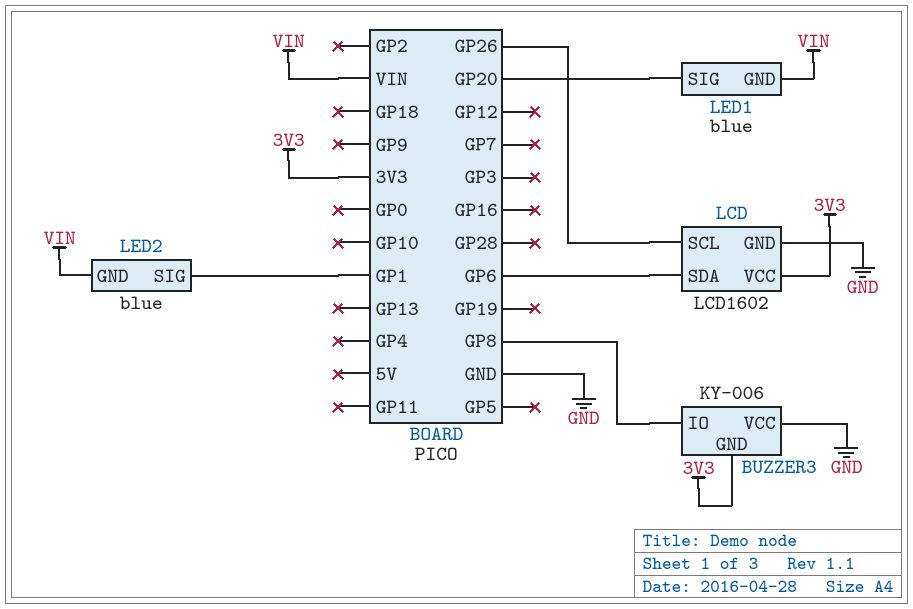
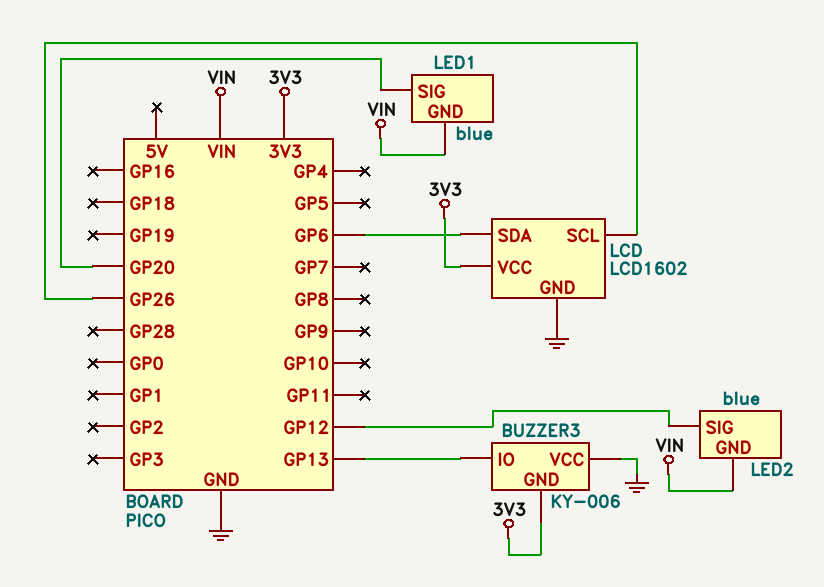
BUZZER3 pin IO: GP8 -> GP13
LED2 pin SIG: GP1 -> GP12

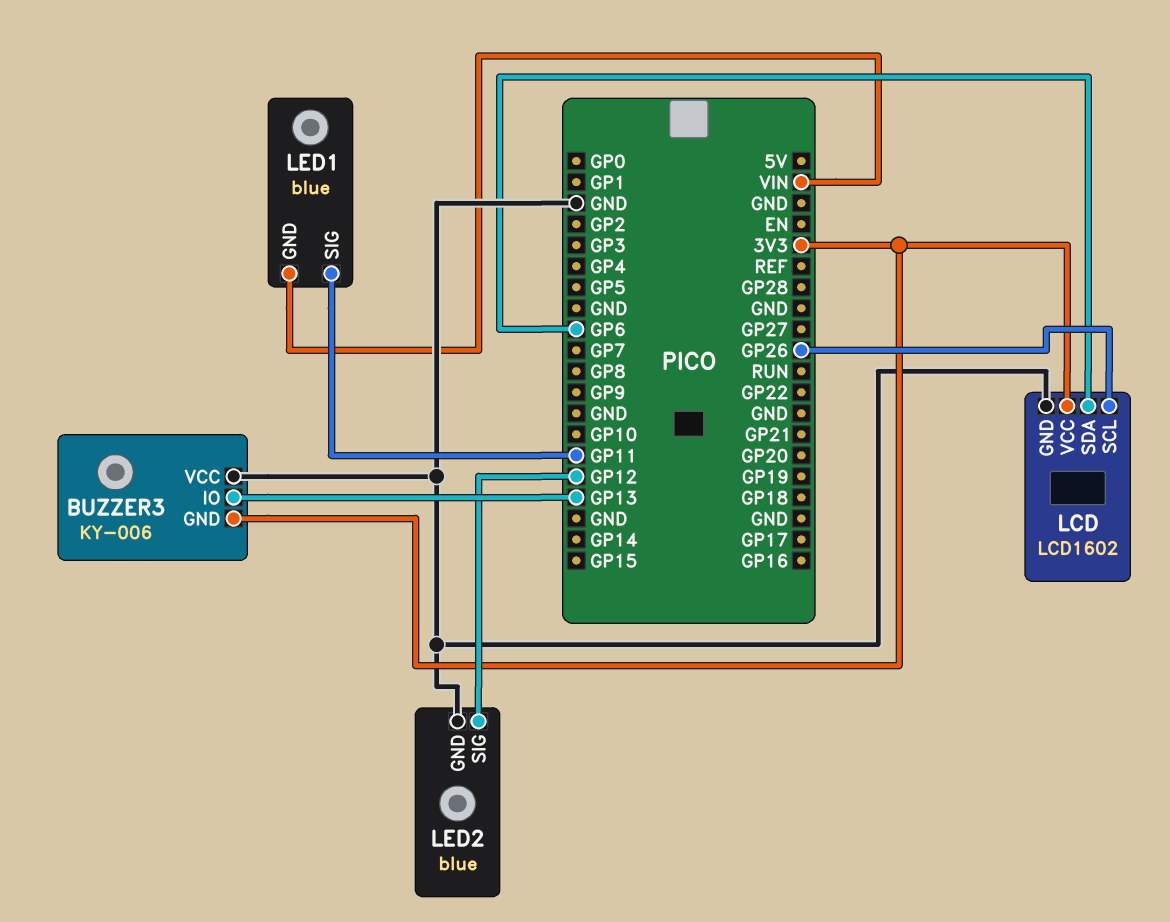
LED1 pin SIG: GP20 -> GP11
LED2 pin GND: VIN -> GND

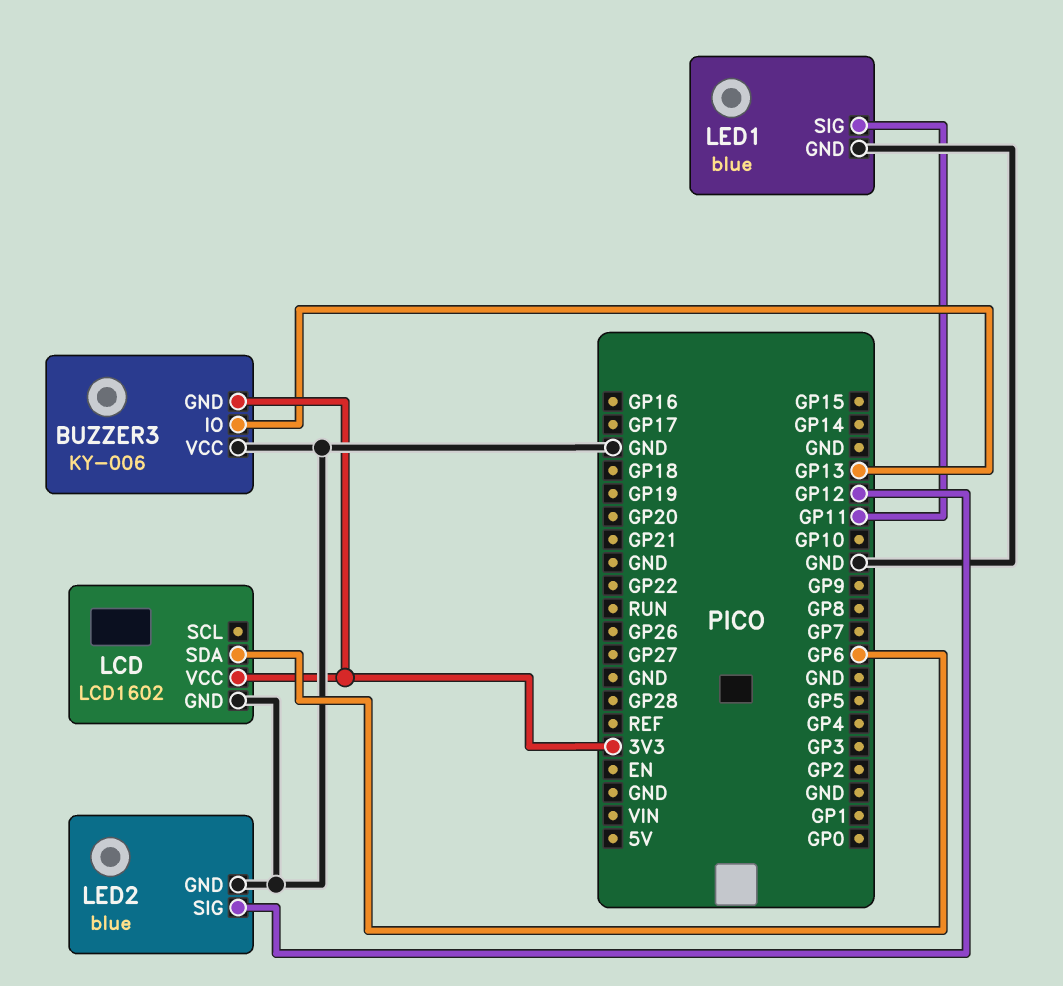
LCD pin SCL: GP26 -> none
LED1 pin GND: VIN -> GND

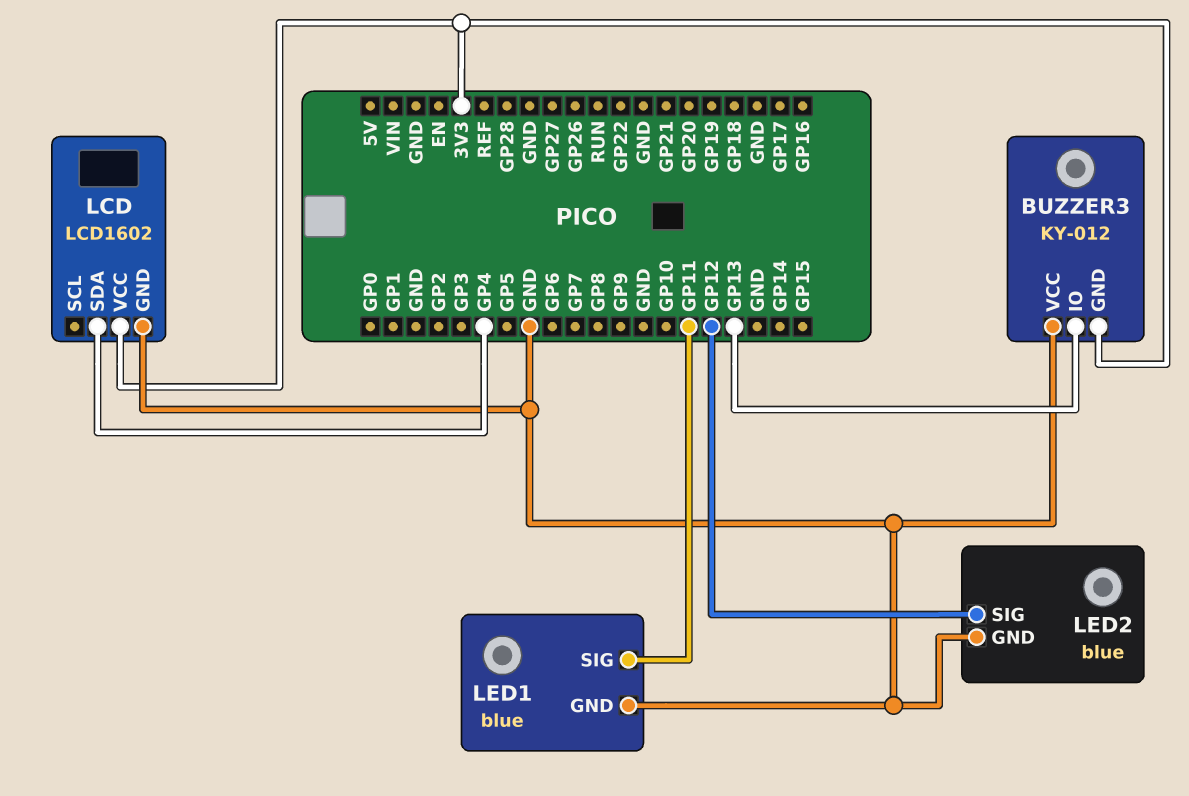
BUZZER3: KY-006 -> KY-012
LCD pin SDA: GP6 -> GP4

